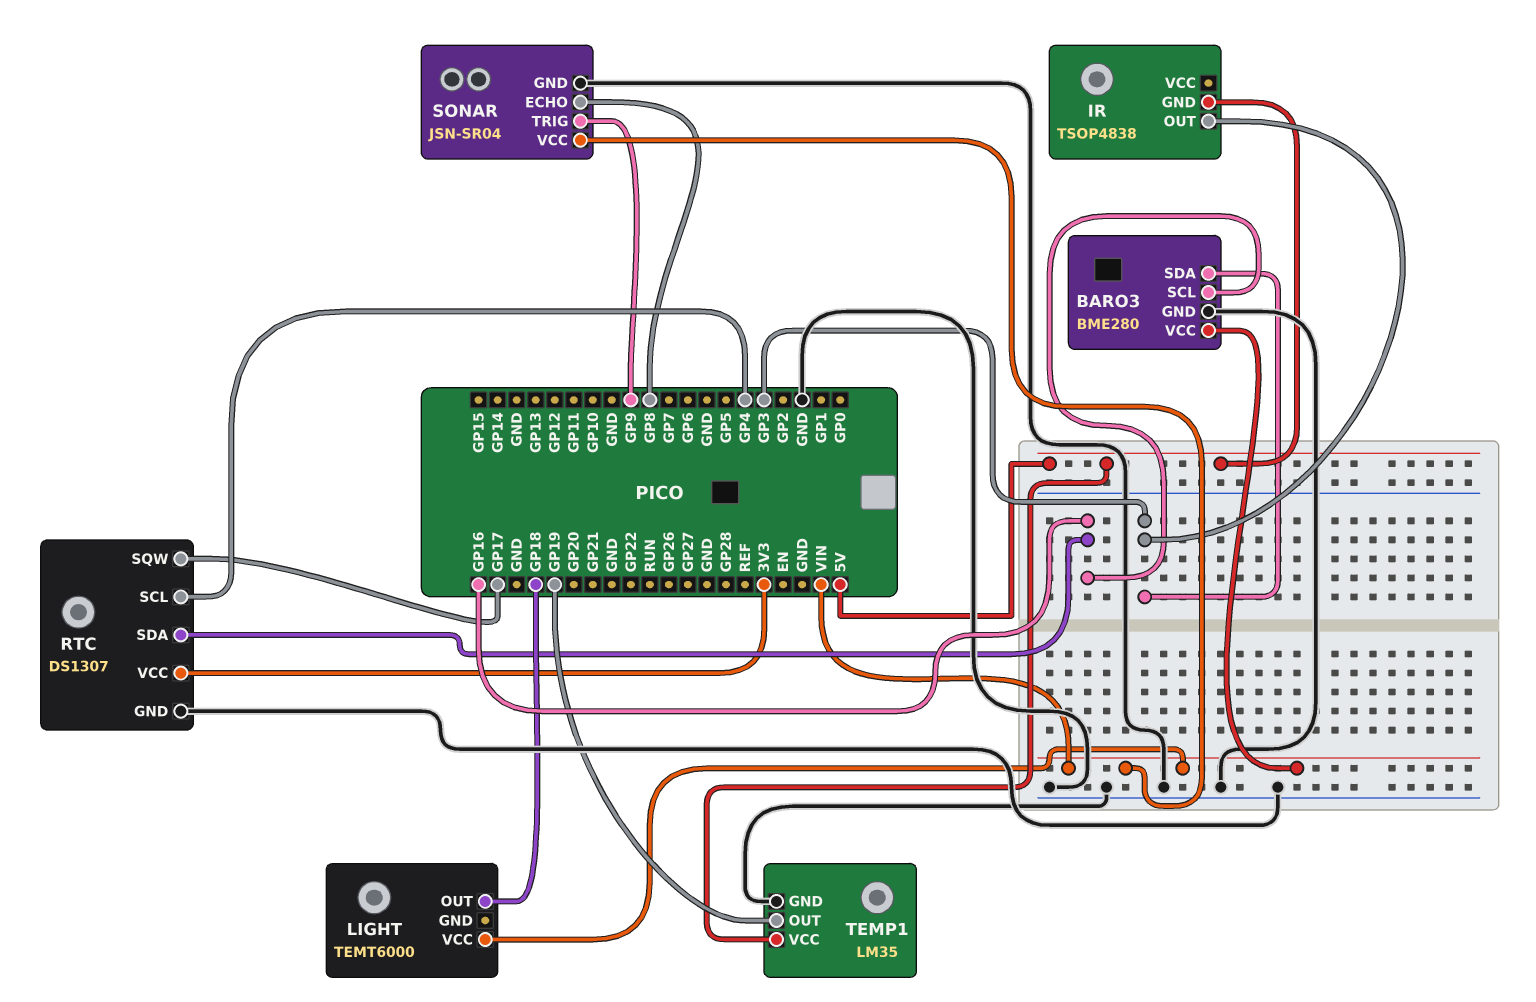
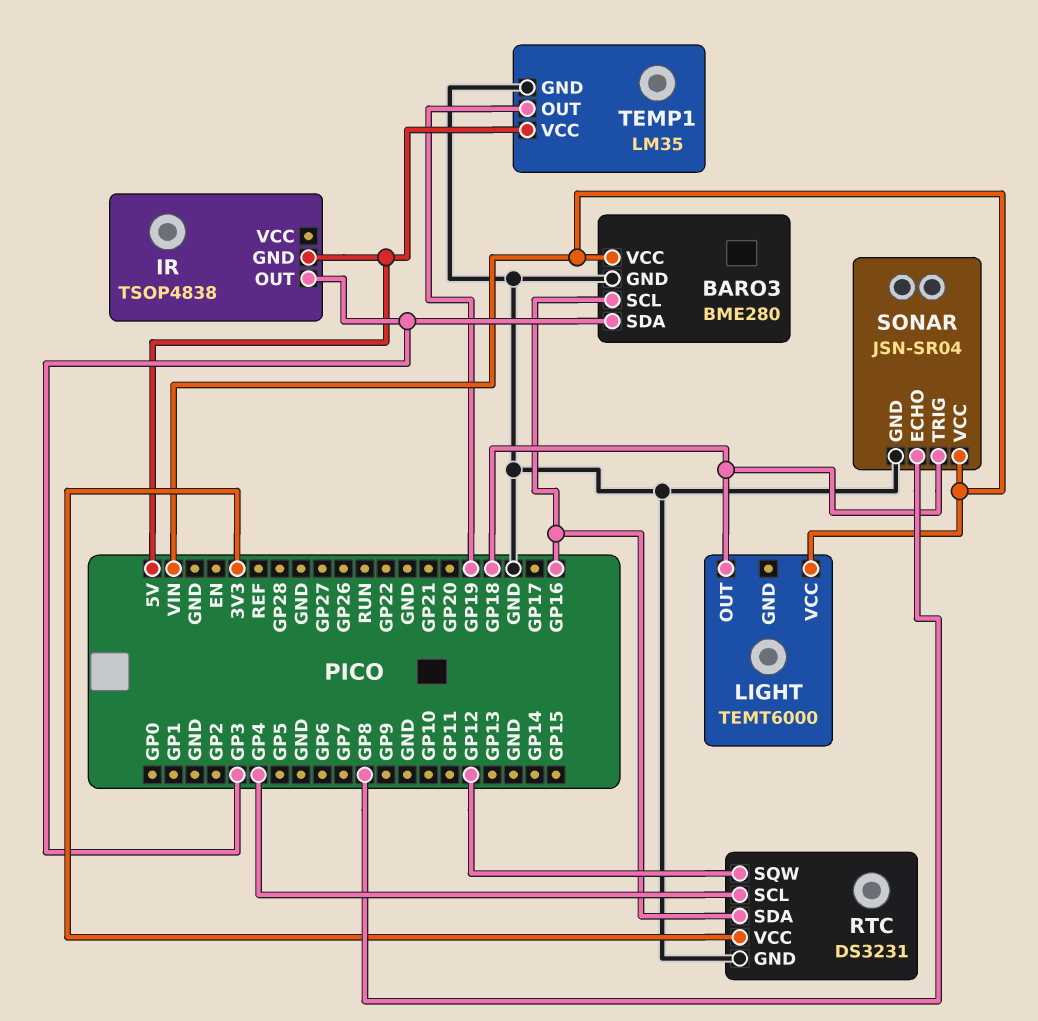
RTC: DS1307 -> DS3231
RTC pin SQW: GP17 -> GP12
SONAR pin TRIG: GP9 -> GP18

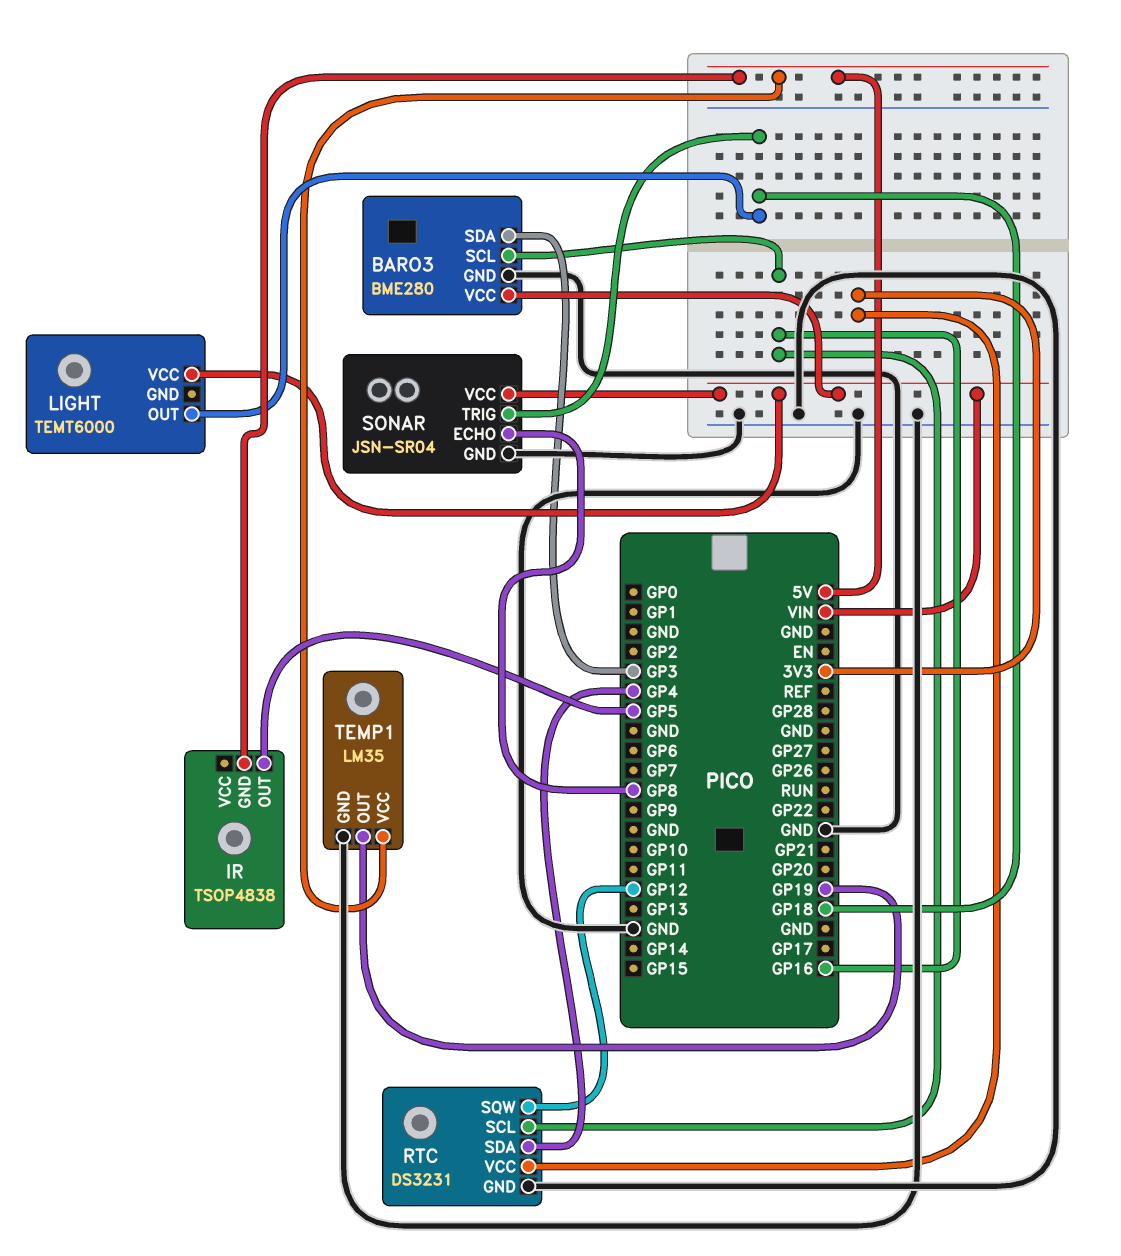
IR pin OUT: GP3 -> GP5
RTC pin SCL: GP4 -> GP16
RTC pin SDA: GP16 -> GP4

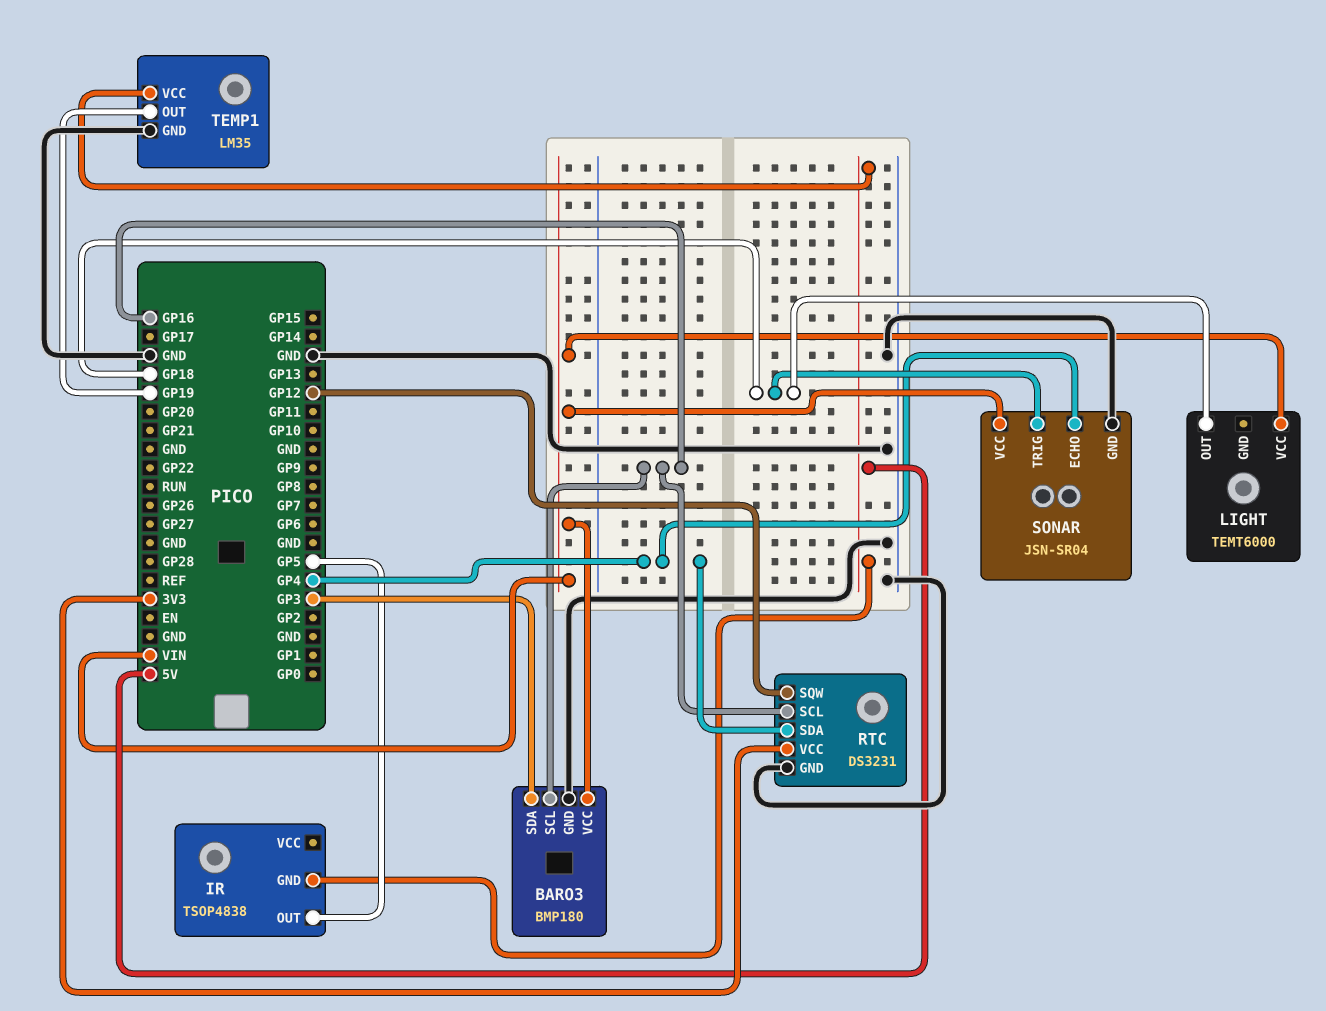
BARO3: BME280 -> BMP180
SONAR pin ECHO: GP8 -> GP4

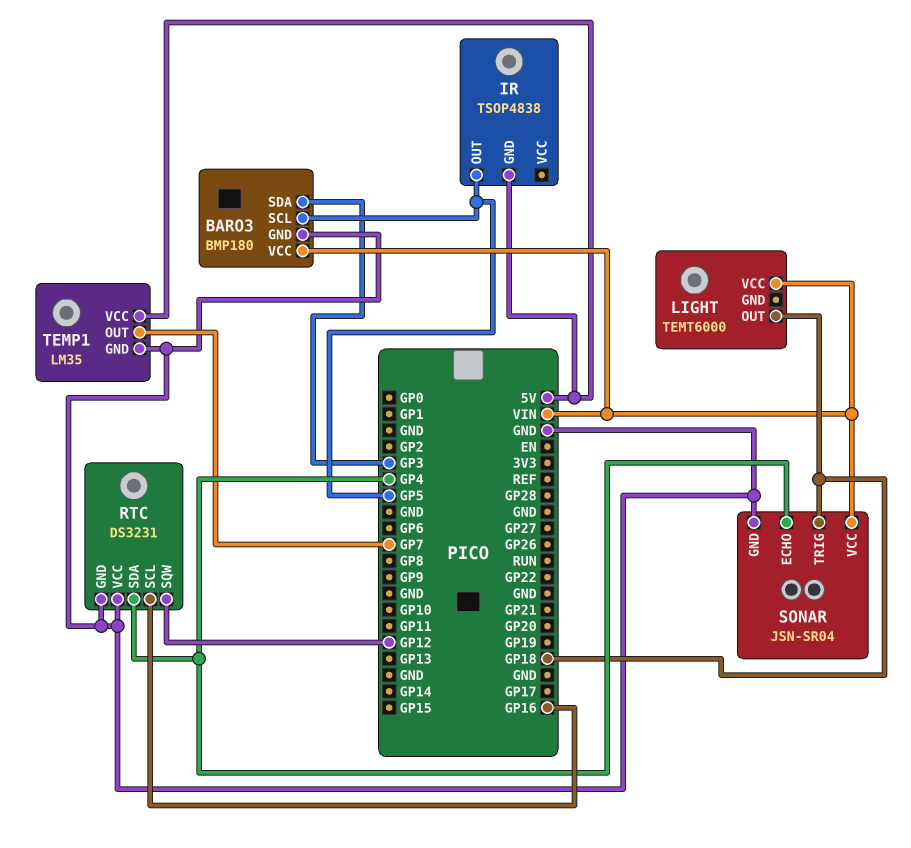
BARO3 pin SCL: GP16 -> GP5
RTC pin VCC: 3V3 -> GND
TEMP1 pin OUT: GP19 -> GP7

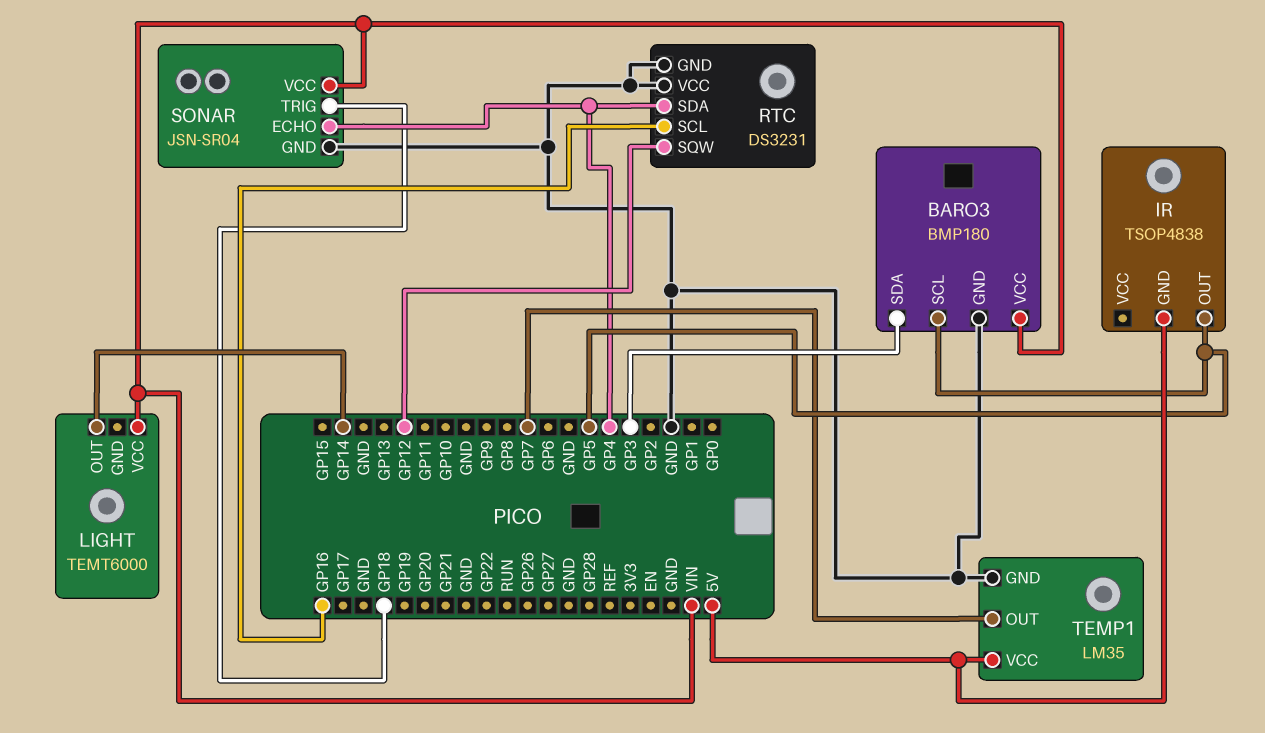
LIGHT pin OUT: GP18 -> GP14

